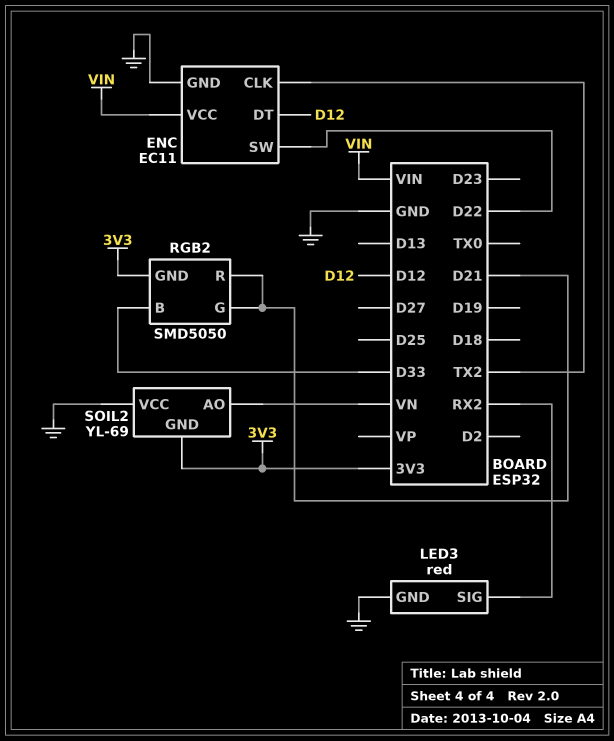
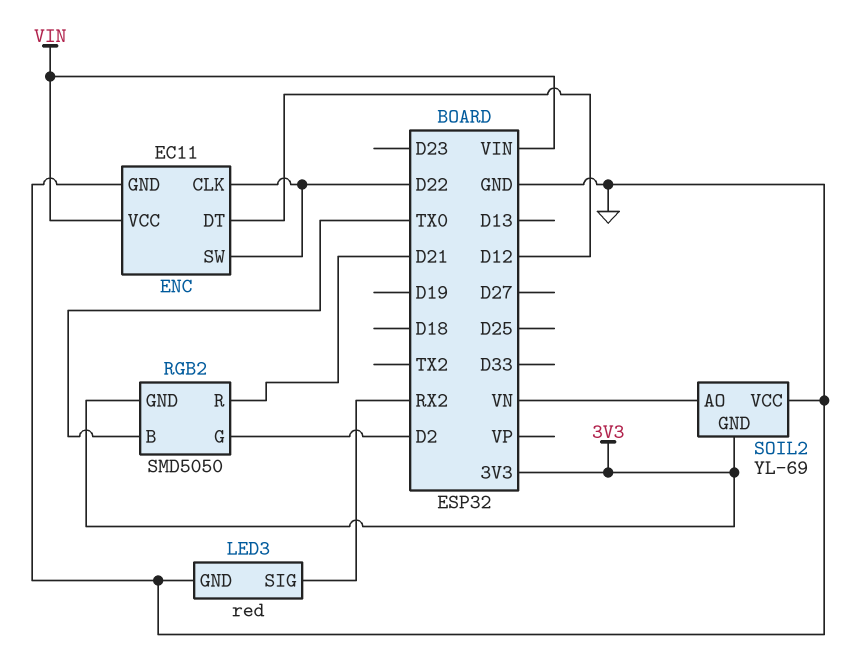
ENC pin CLK: TX2 -> D22
RGB2 pin B: D33 -> TX0
RGB2 pin G: D21 -> D2

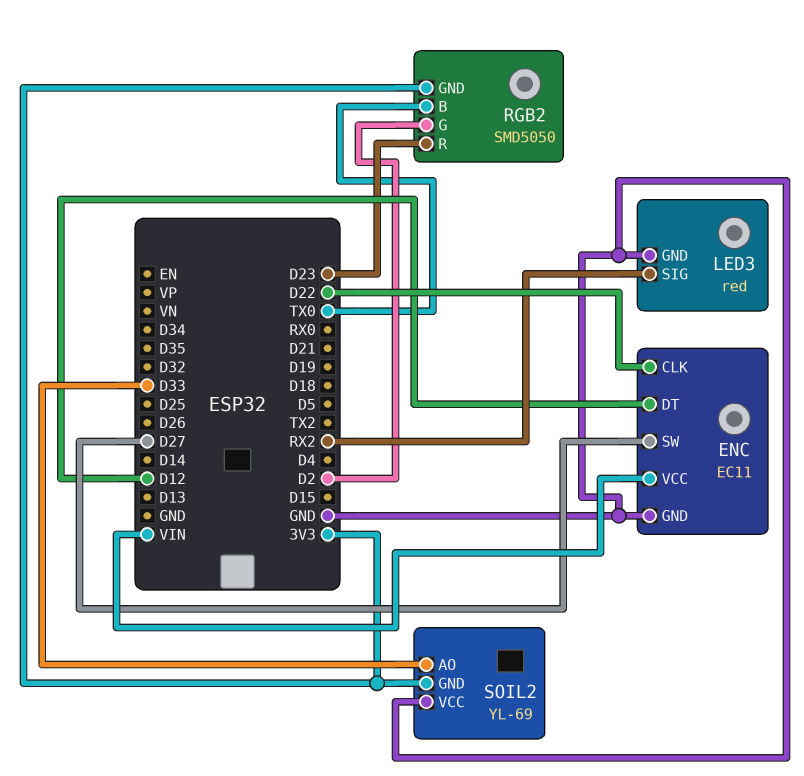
ENC pin SW: D22 -> D27
RGB2 pin R: D21 -> D23
SOIL2 pin AO: VN -> D33

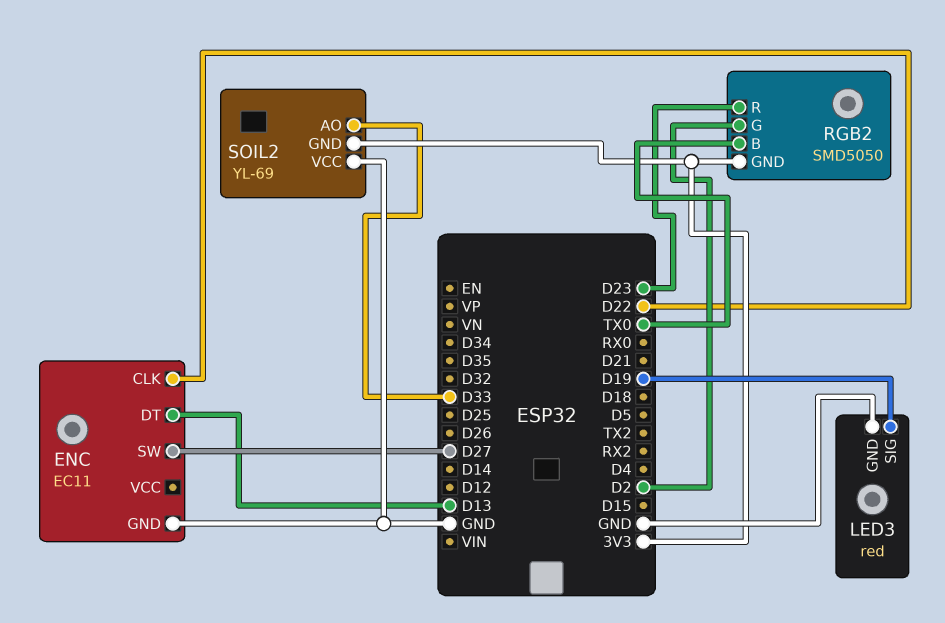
ENC pin DT: D12 -> D13
ENC pin VCC: VIN -> none
LED3 pin SIG: RX2 -> D19

